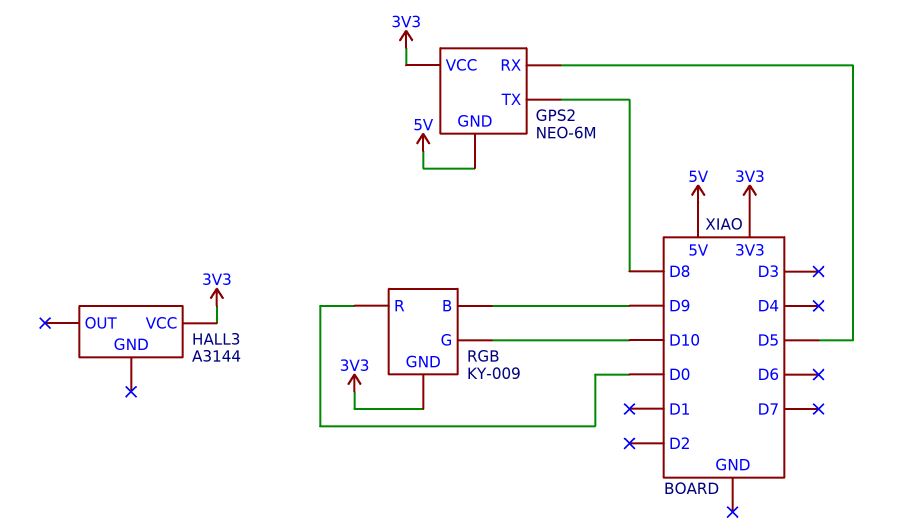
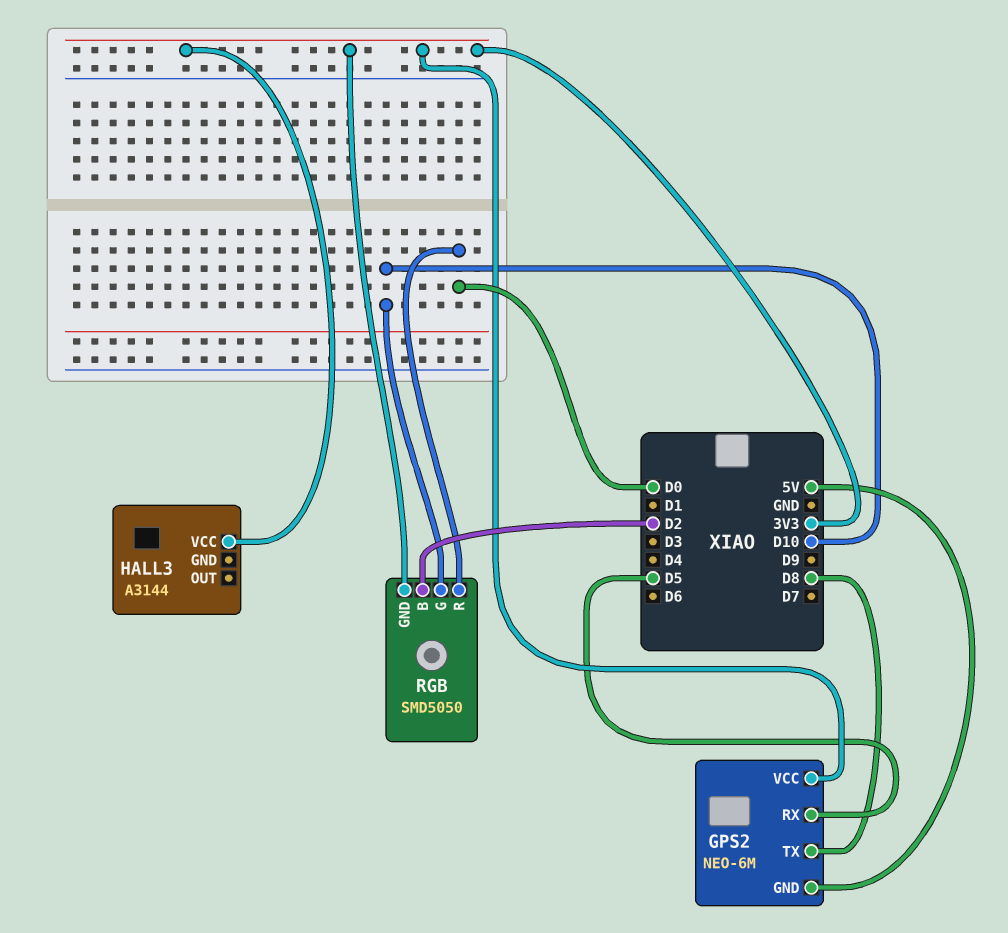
RGB: KY-009 -> SMD5050
RGB pin B: D9 -> D2

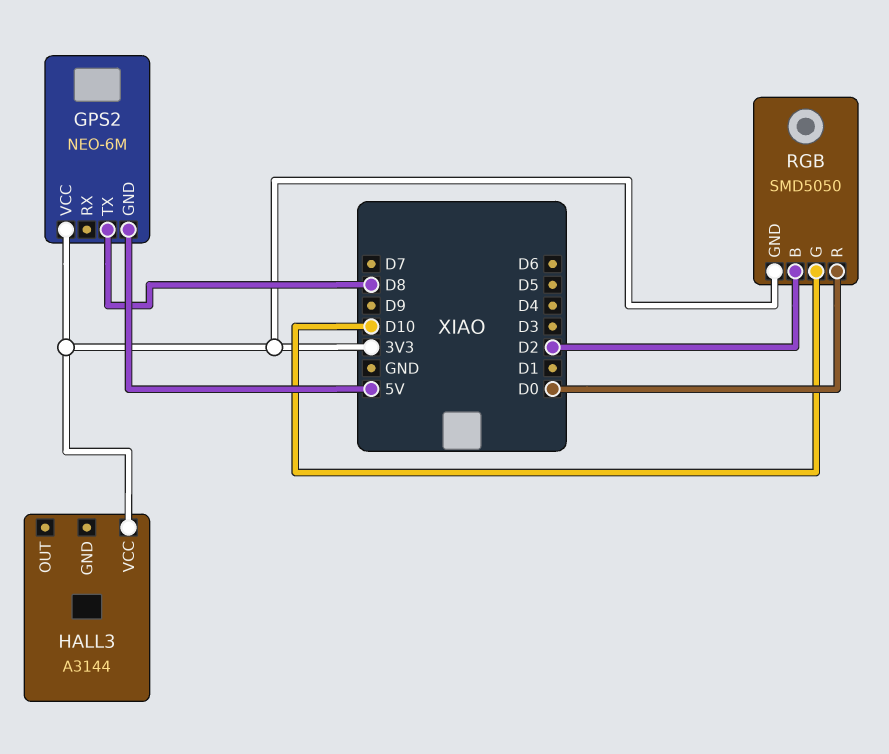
GPS2 pin RX: D5 -> none

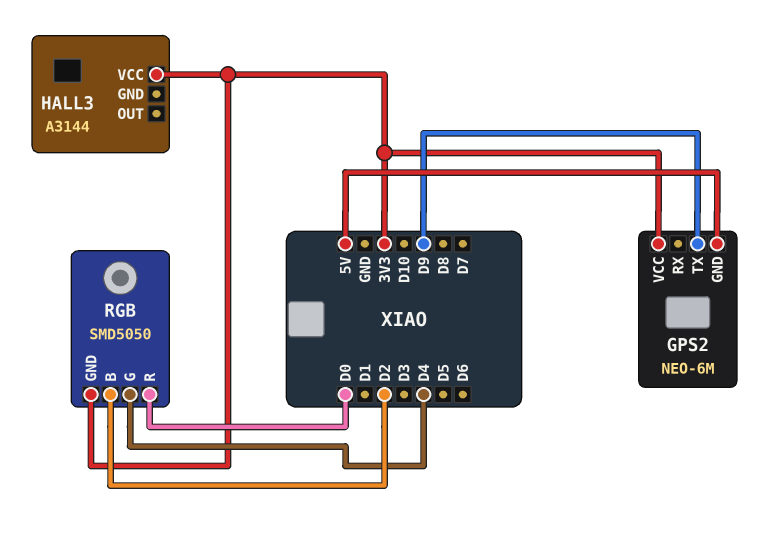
GPS2 pin TX: D8 -> D9
RGB pin G: D10 -> D4

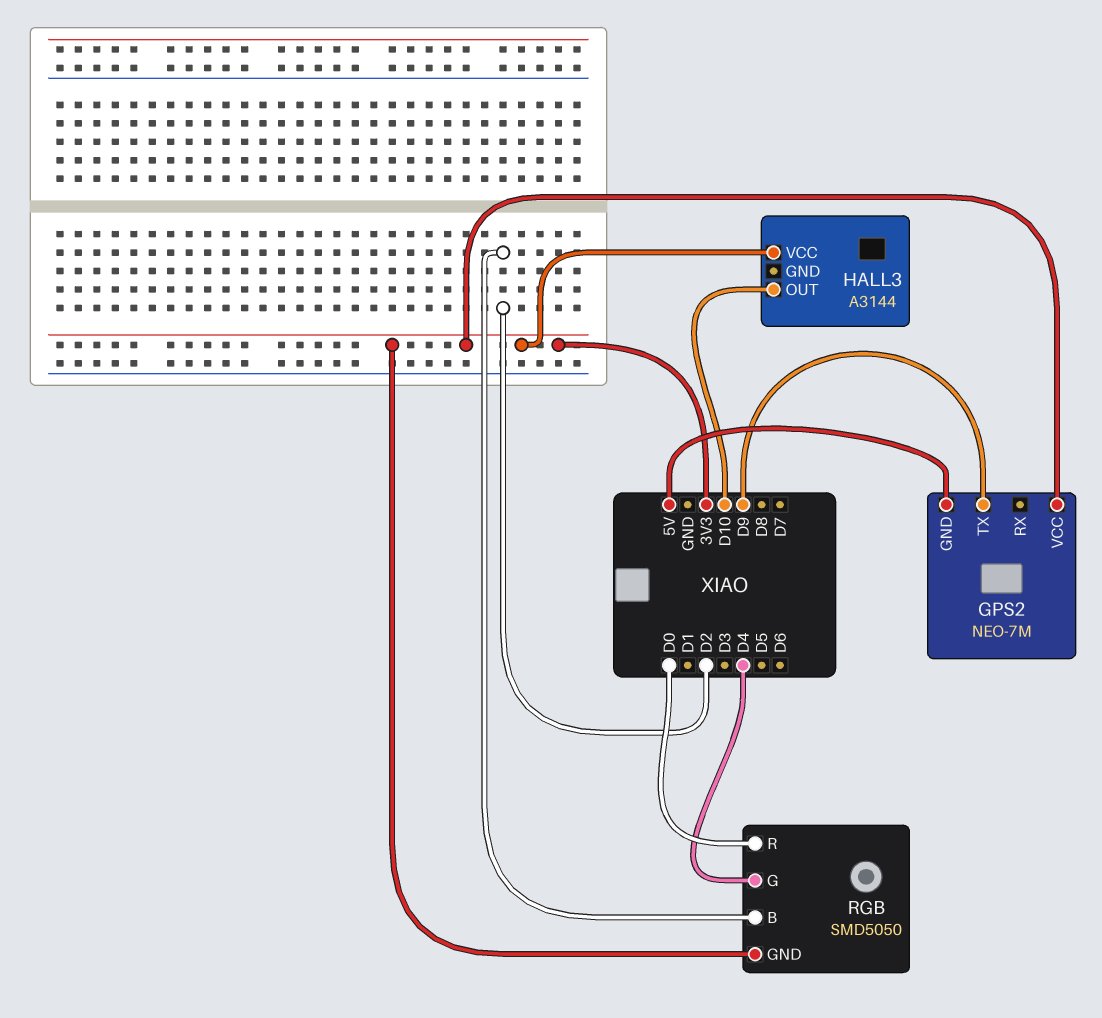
GPS2: NEO-6M -> NEO-7M
HALL3 pin OUT: none -> D10

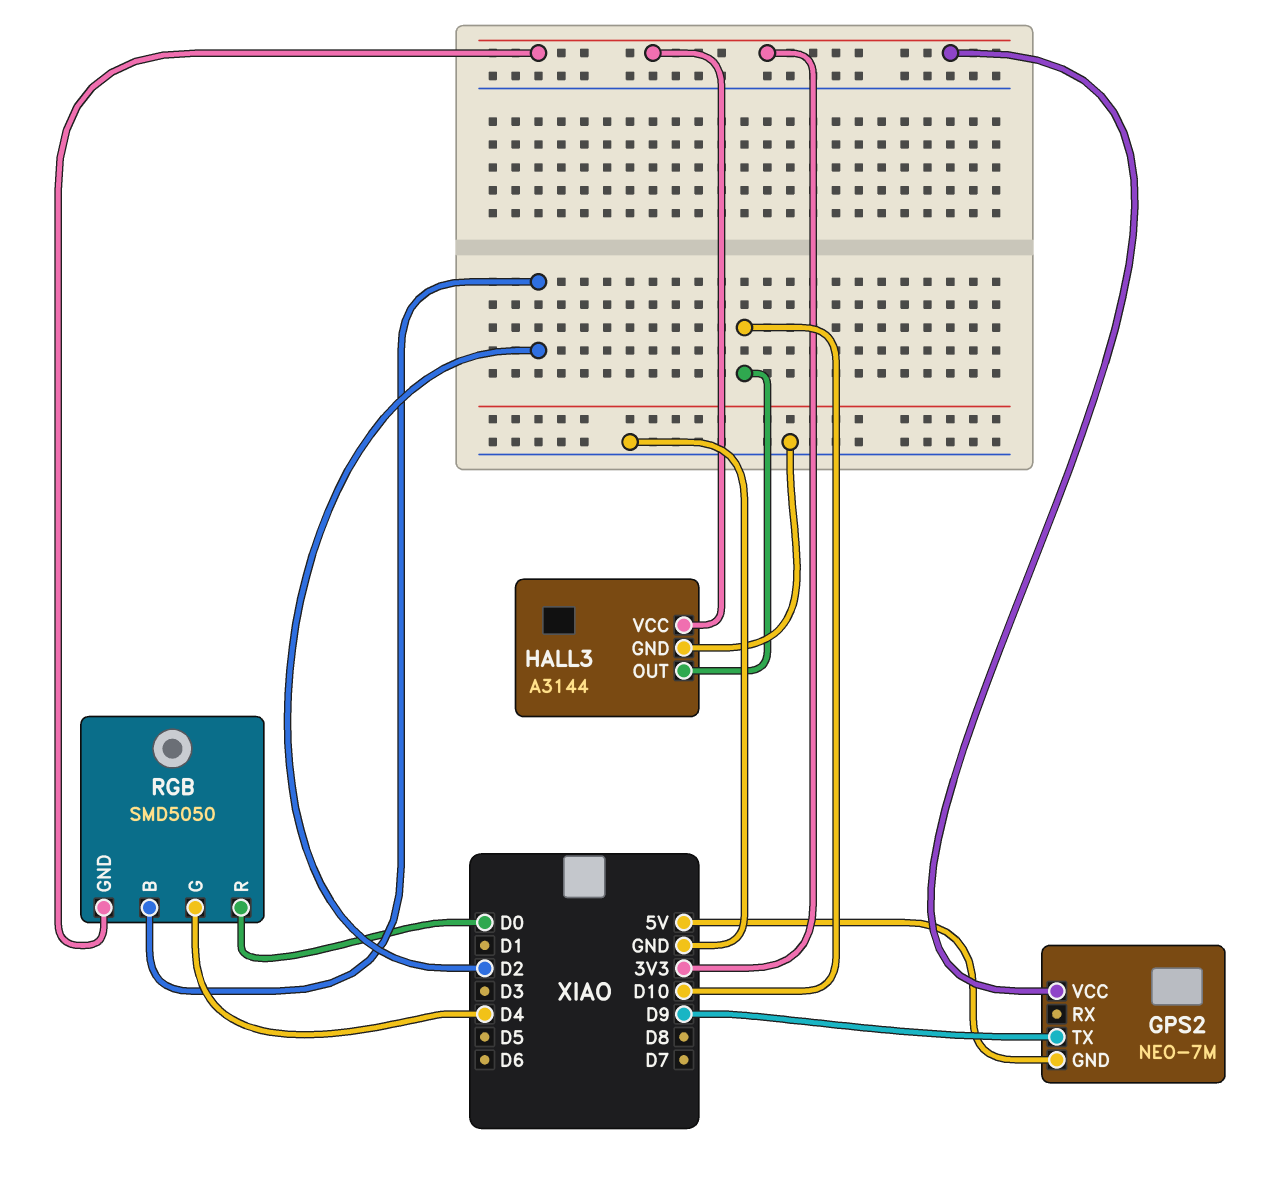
HALL3 pin GND: none -> GND

